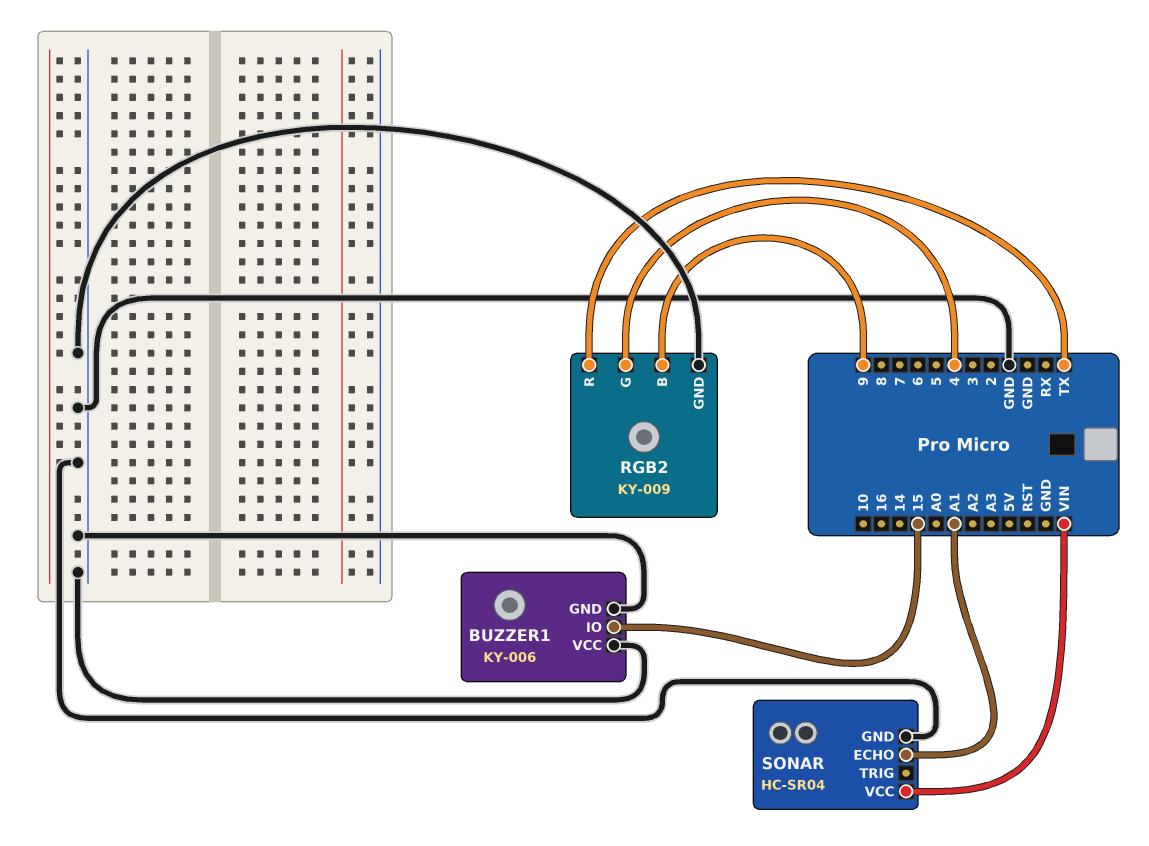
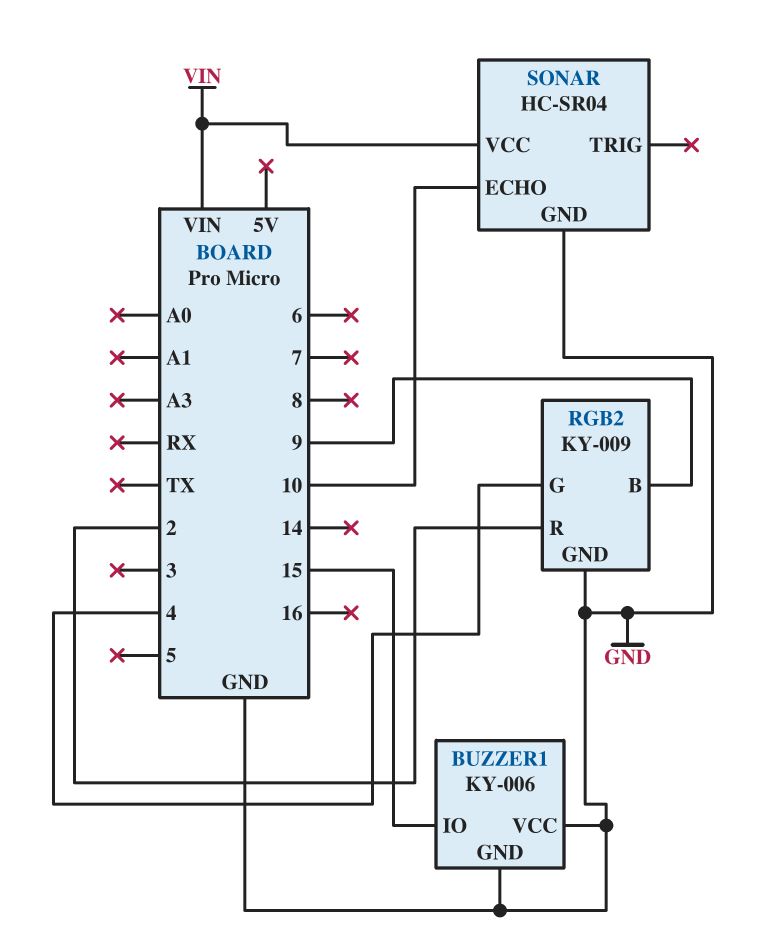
RGB2 pin R: TX -> 2
SONAR pin ECHO: A1 -> 10

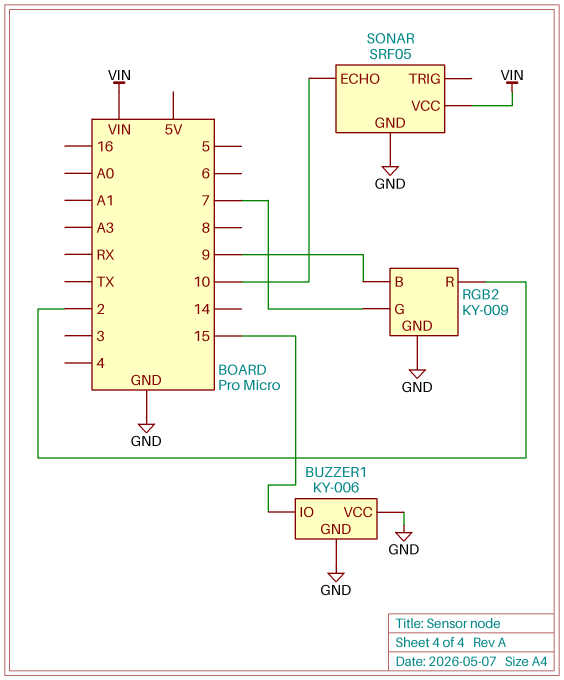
RGB2 pin G: 4 -> 7
SONAR: HC-SR04 -> SRF05

